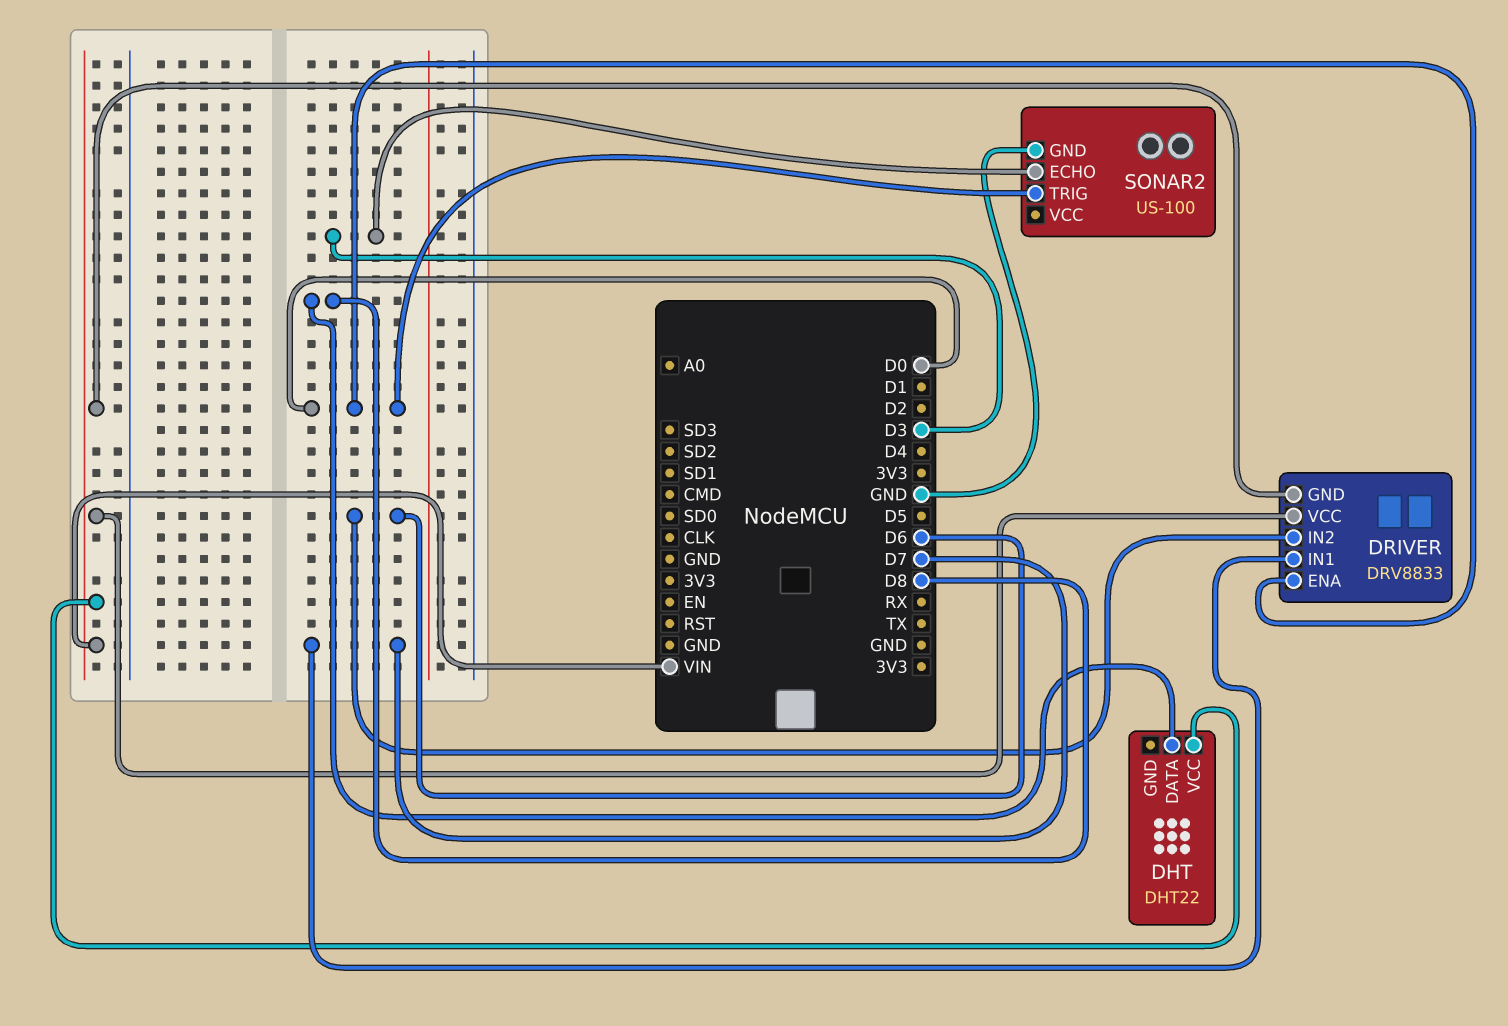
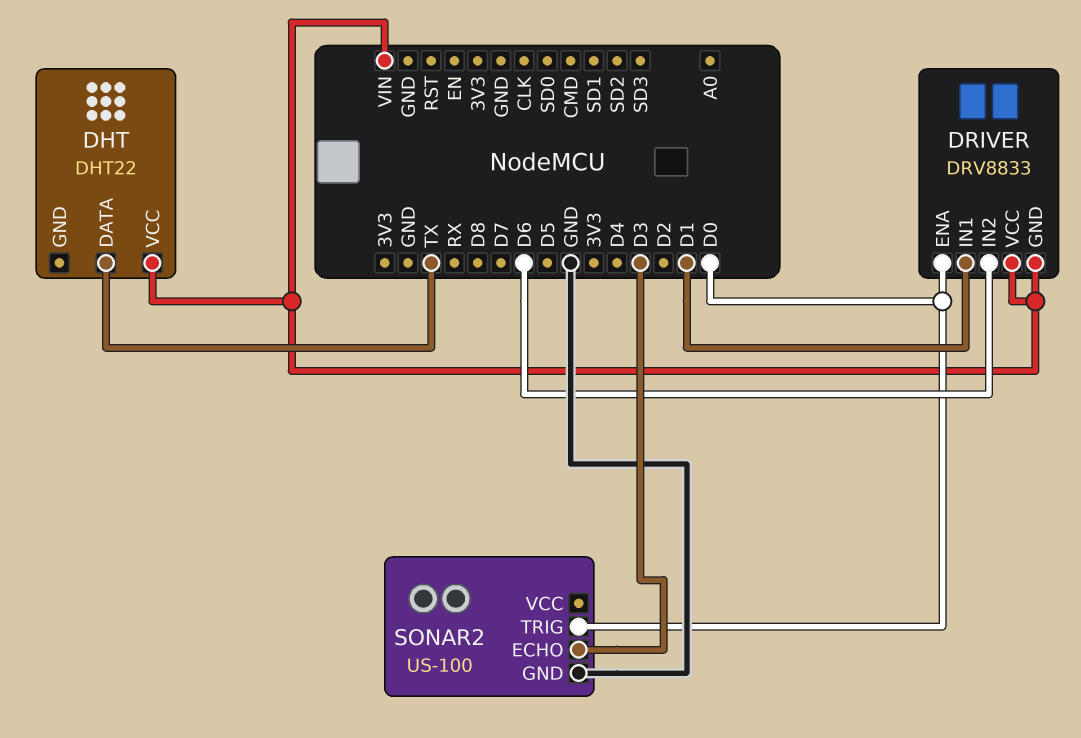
DHT pin DATA: D8 -> TX
DRIVER pin IN1: D7 -> D1

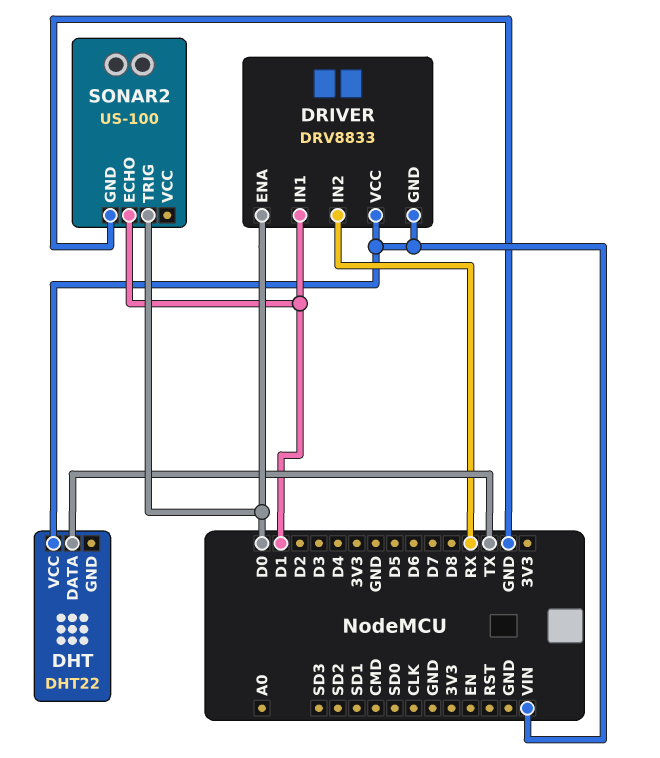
DRIVER pin IN2: D6 -> RX
SONAR2 pin ECHO: D3 -> D1

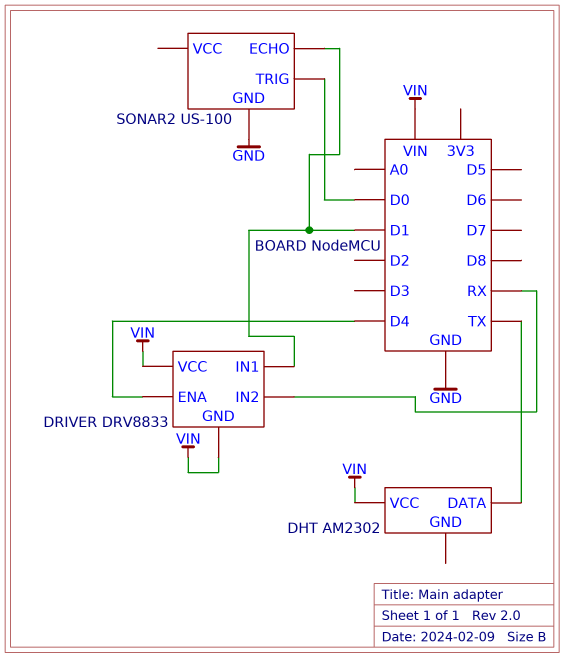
DHT: DHT22 -> AM2302
DRIVER pin ENA: D0 -> D4

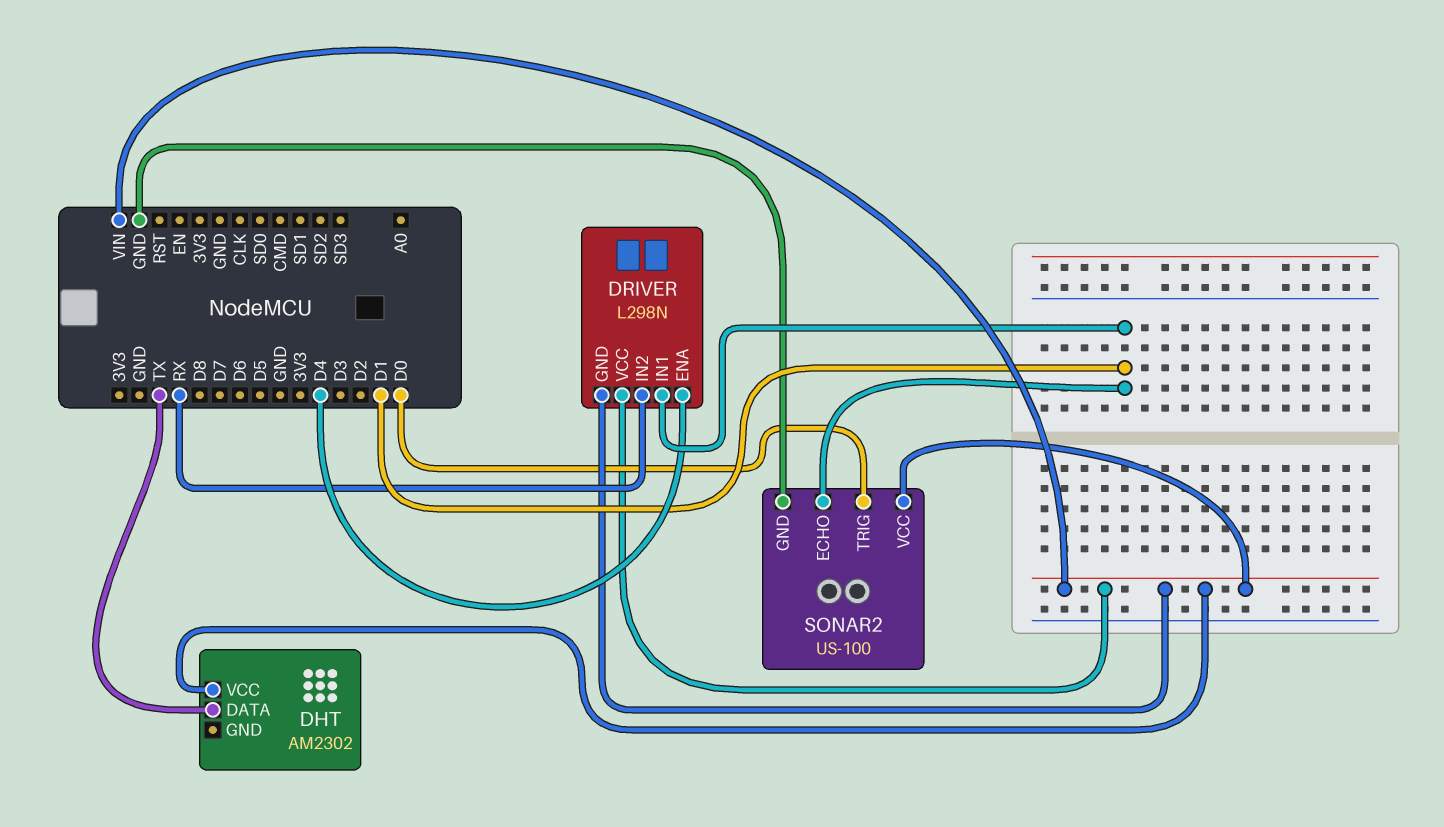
DRIVER: DRV8833 -> L298N
SONAR2 pin VCC: none -> VIN

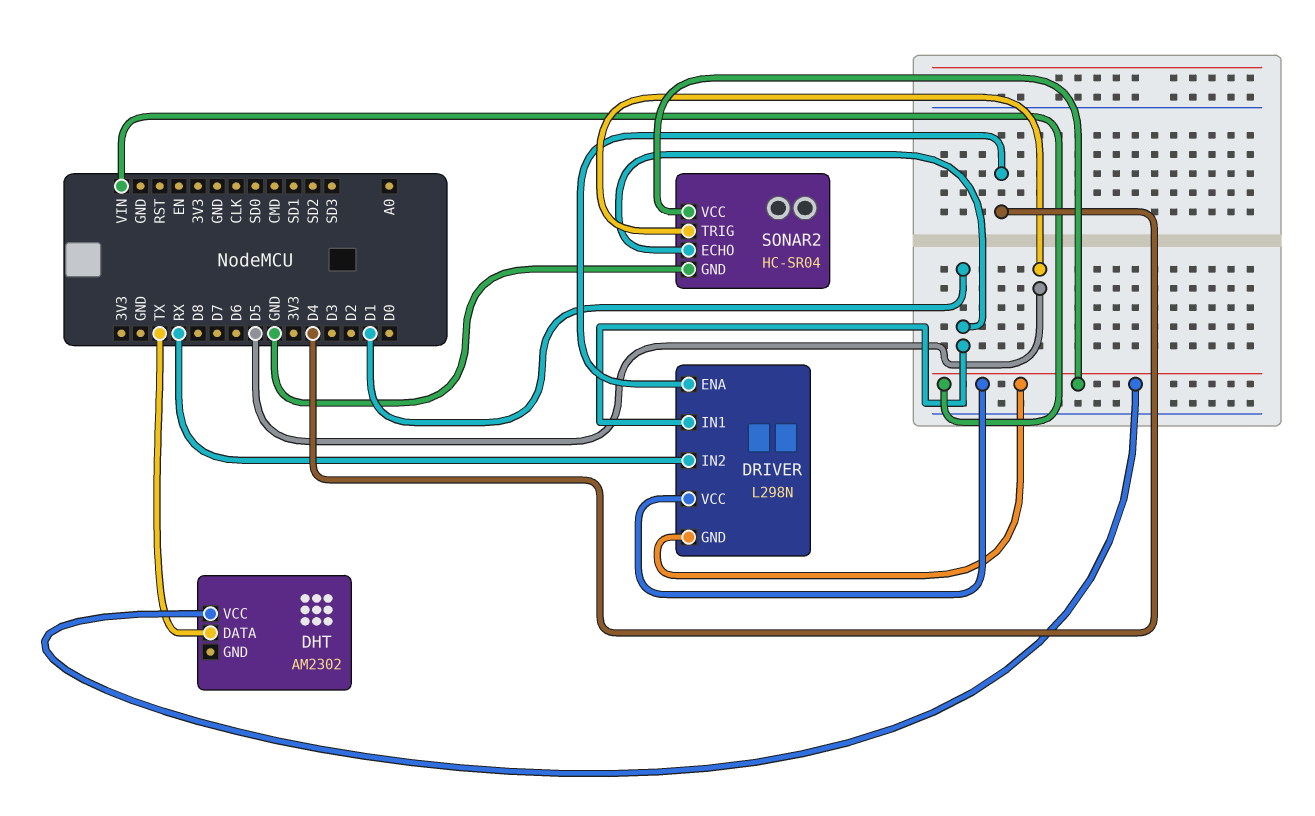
SONAR2: US-100 -> HC-SR04
SONAR2 pin TRIG: D0 -> D5

